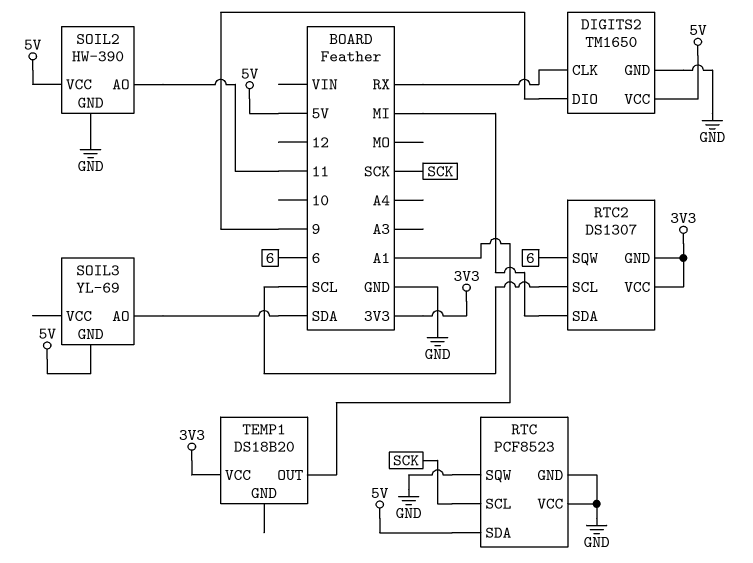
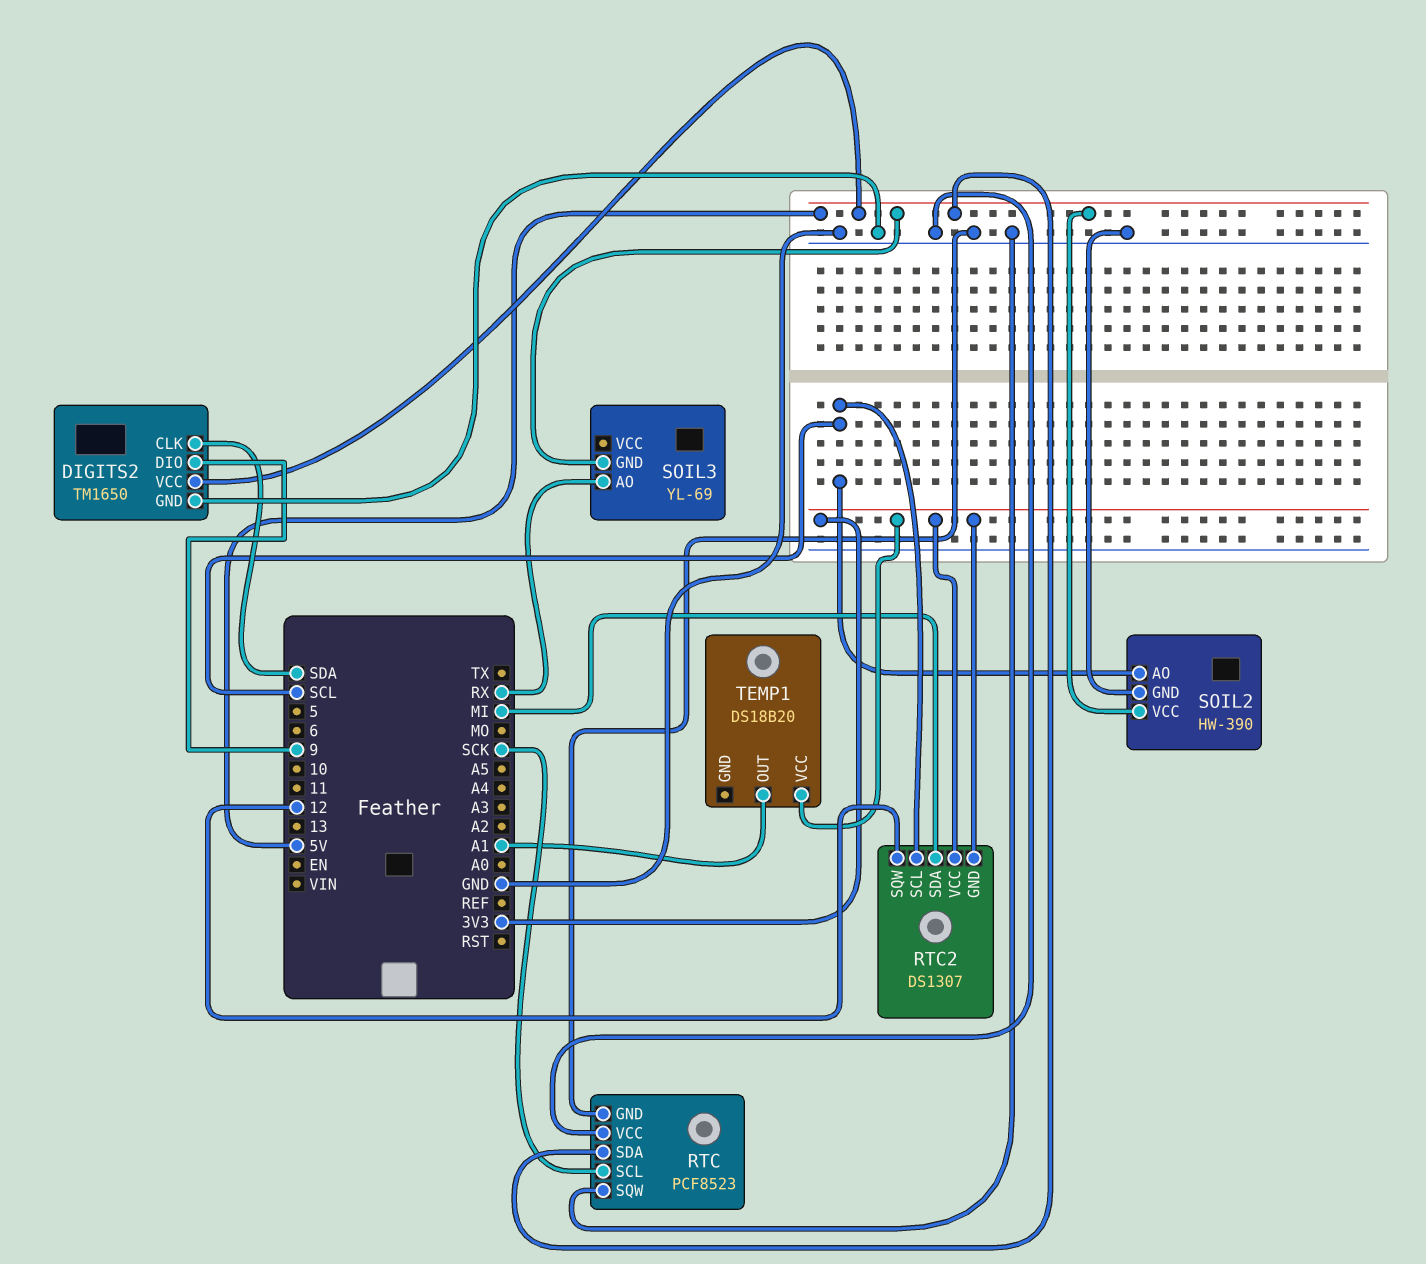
DIGITS2 pin CLK: RX -> SDA
RTC2 pin SQW: 6 -> 12
SOIL2 pin AO: 11 -> SCL
SOIL3 pin AO: SDA -> RX

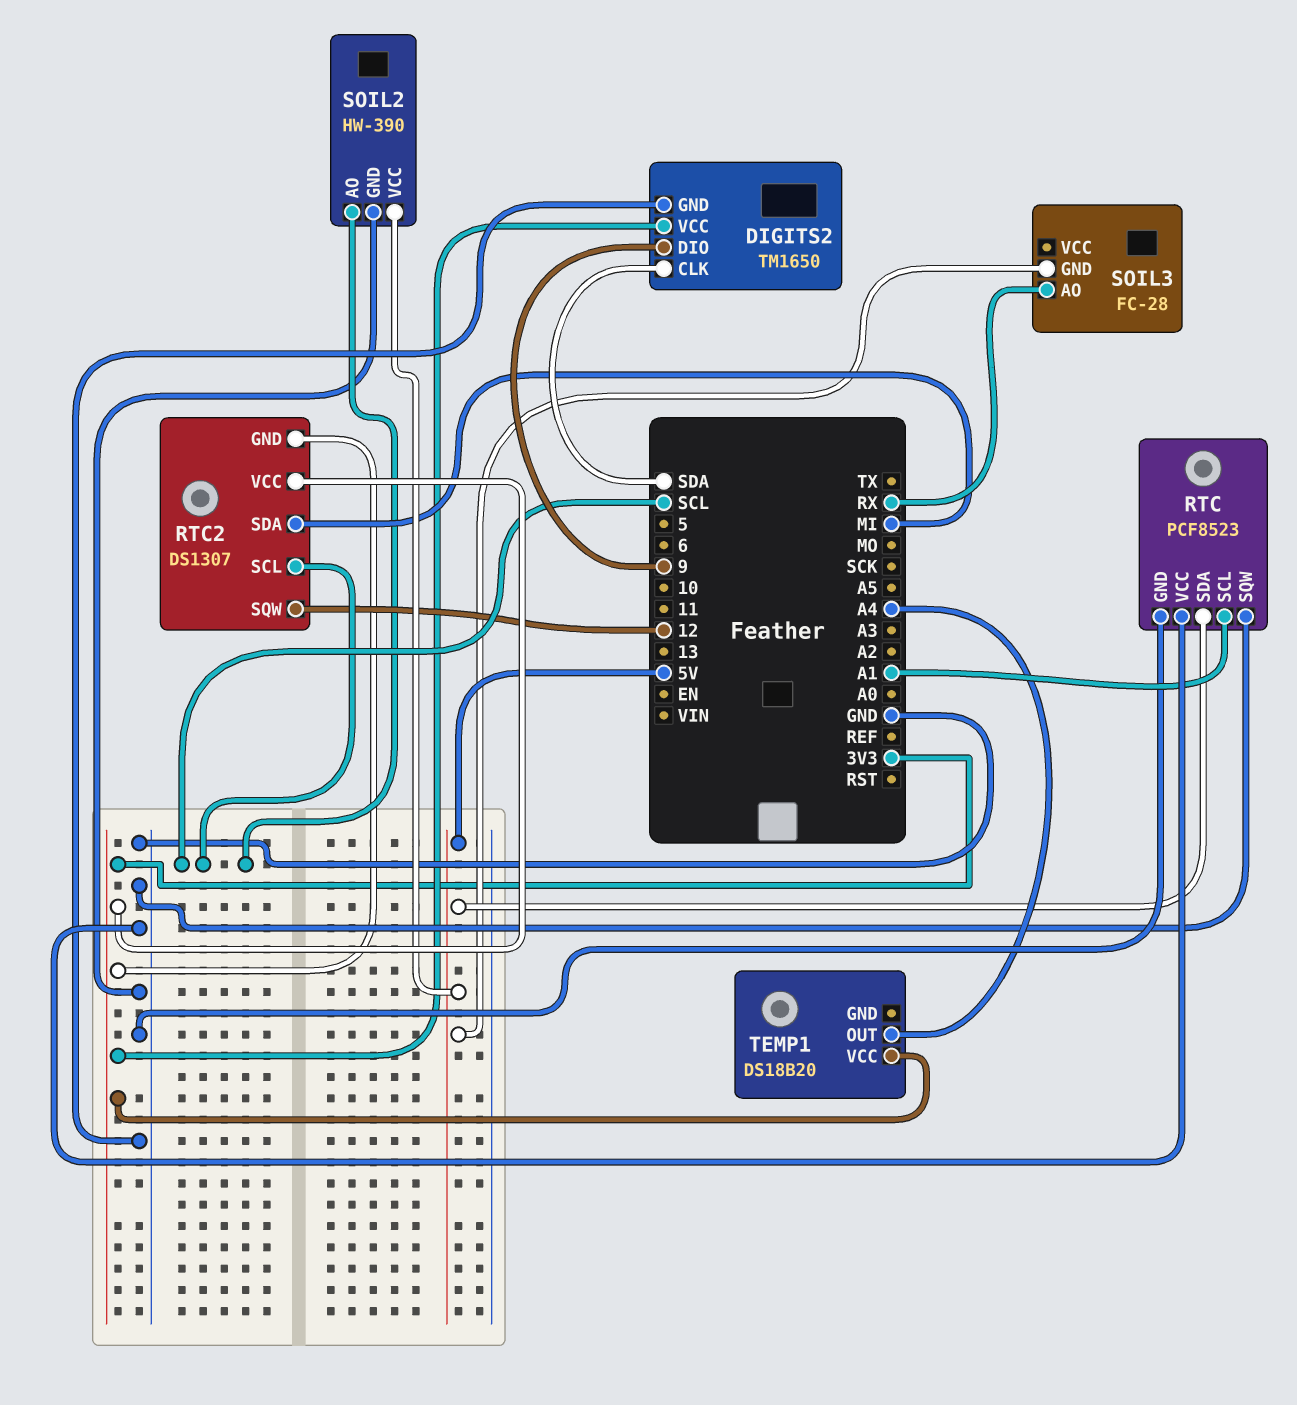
DIGITS2 pin VCC: 5V -> 3V3
RTC pin SCL: SCK -> A1
SOIL3: YL-69 -> FC-28
TEMP1 pin OUT: A1 -> A4

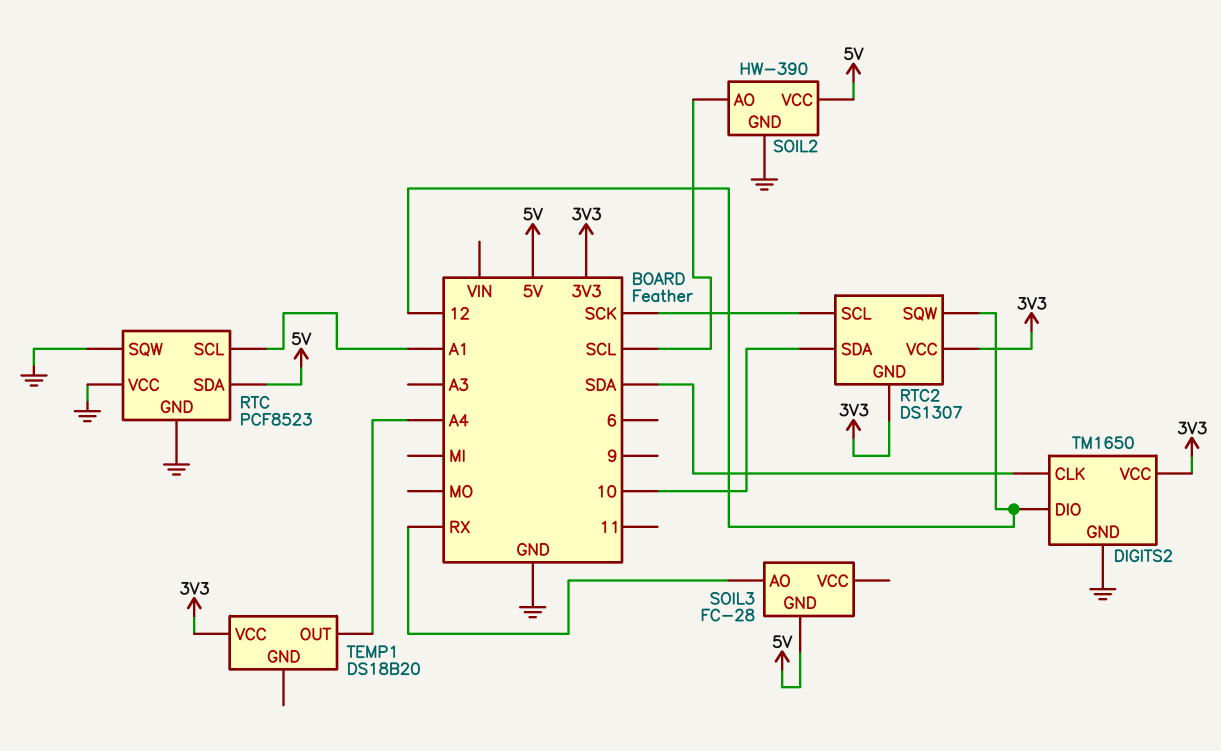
DIGITS2 pin DIO: 9 -> 12
RTC2 pin SCL: SCL -> SCK
RTC2 pin SDA: MI -> 10

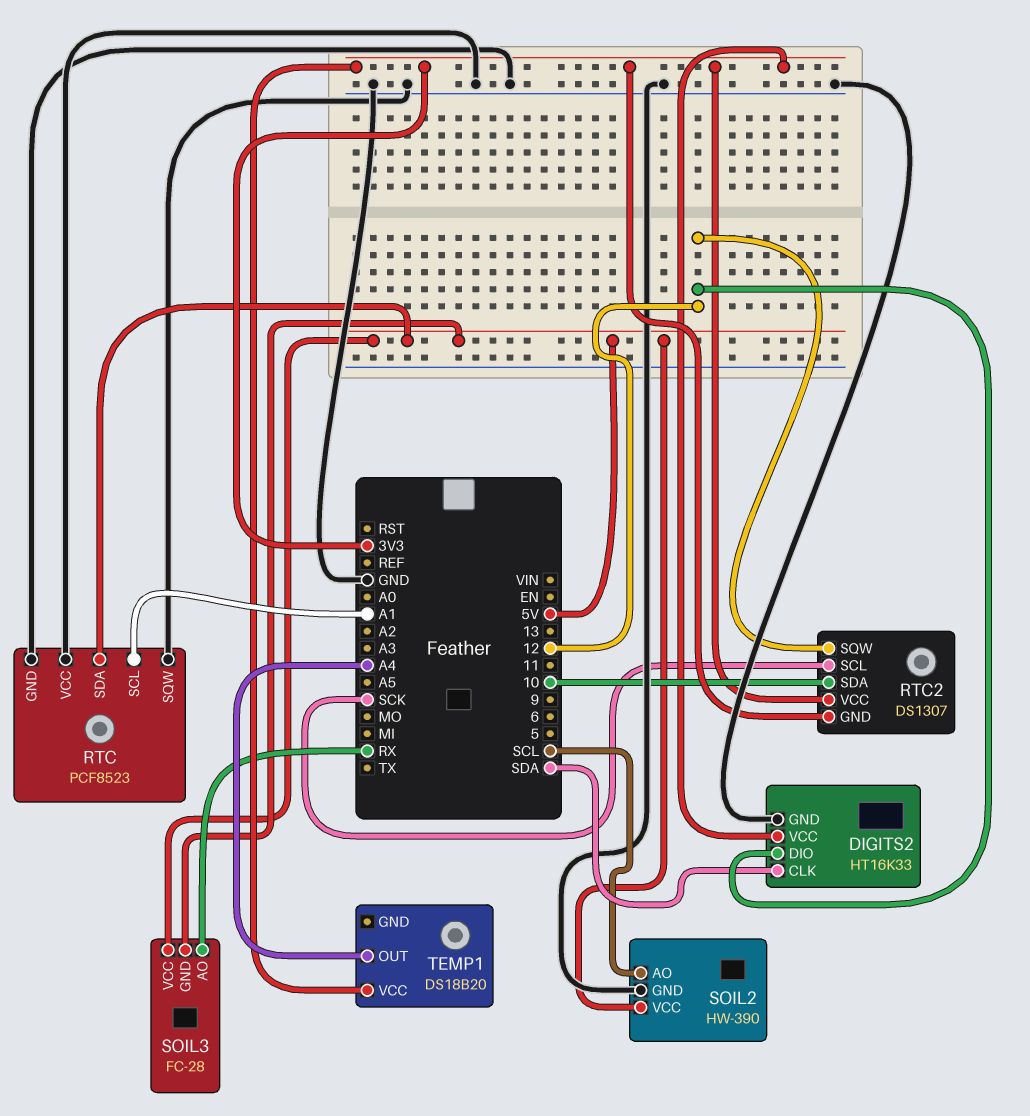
DIGITS2: TM1650 -> HT16K33
SOIL3 pin VCC: none -> 5V

